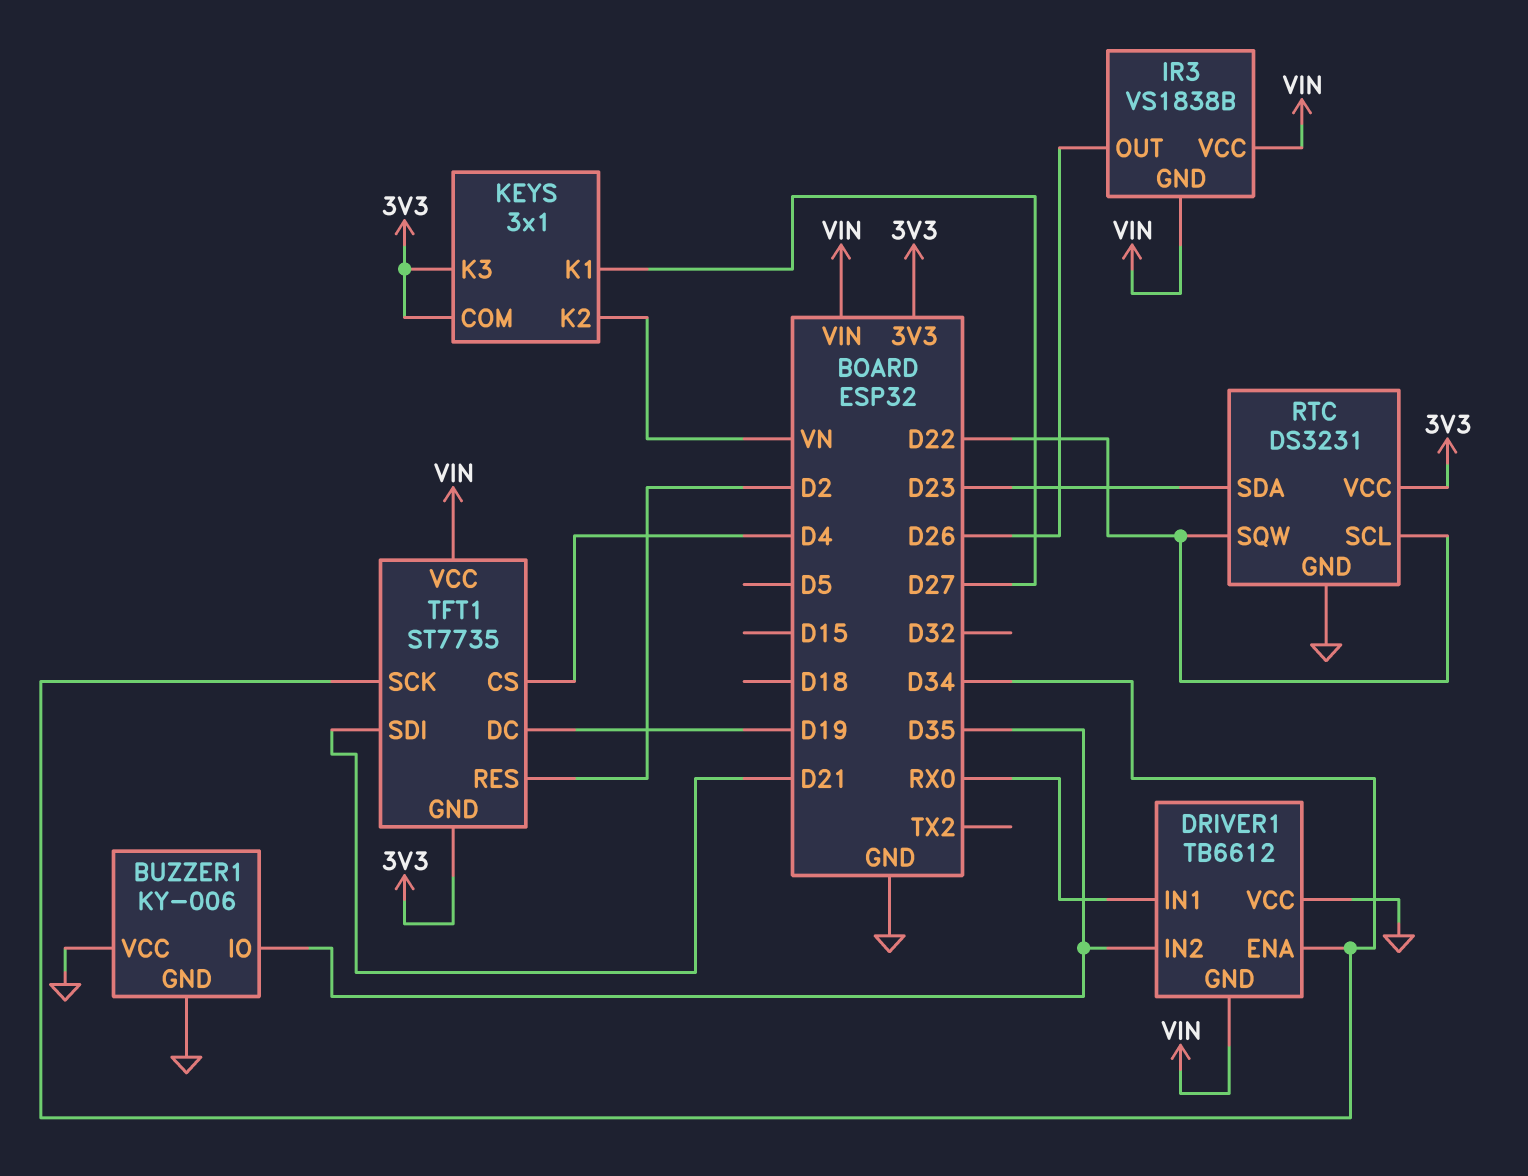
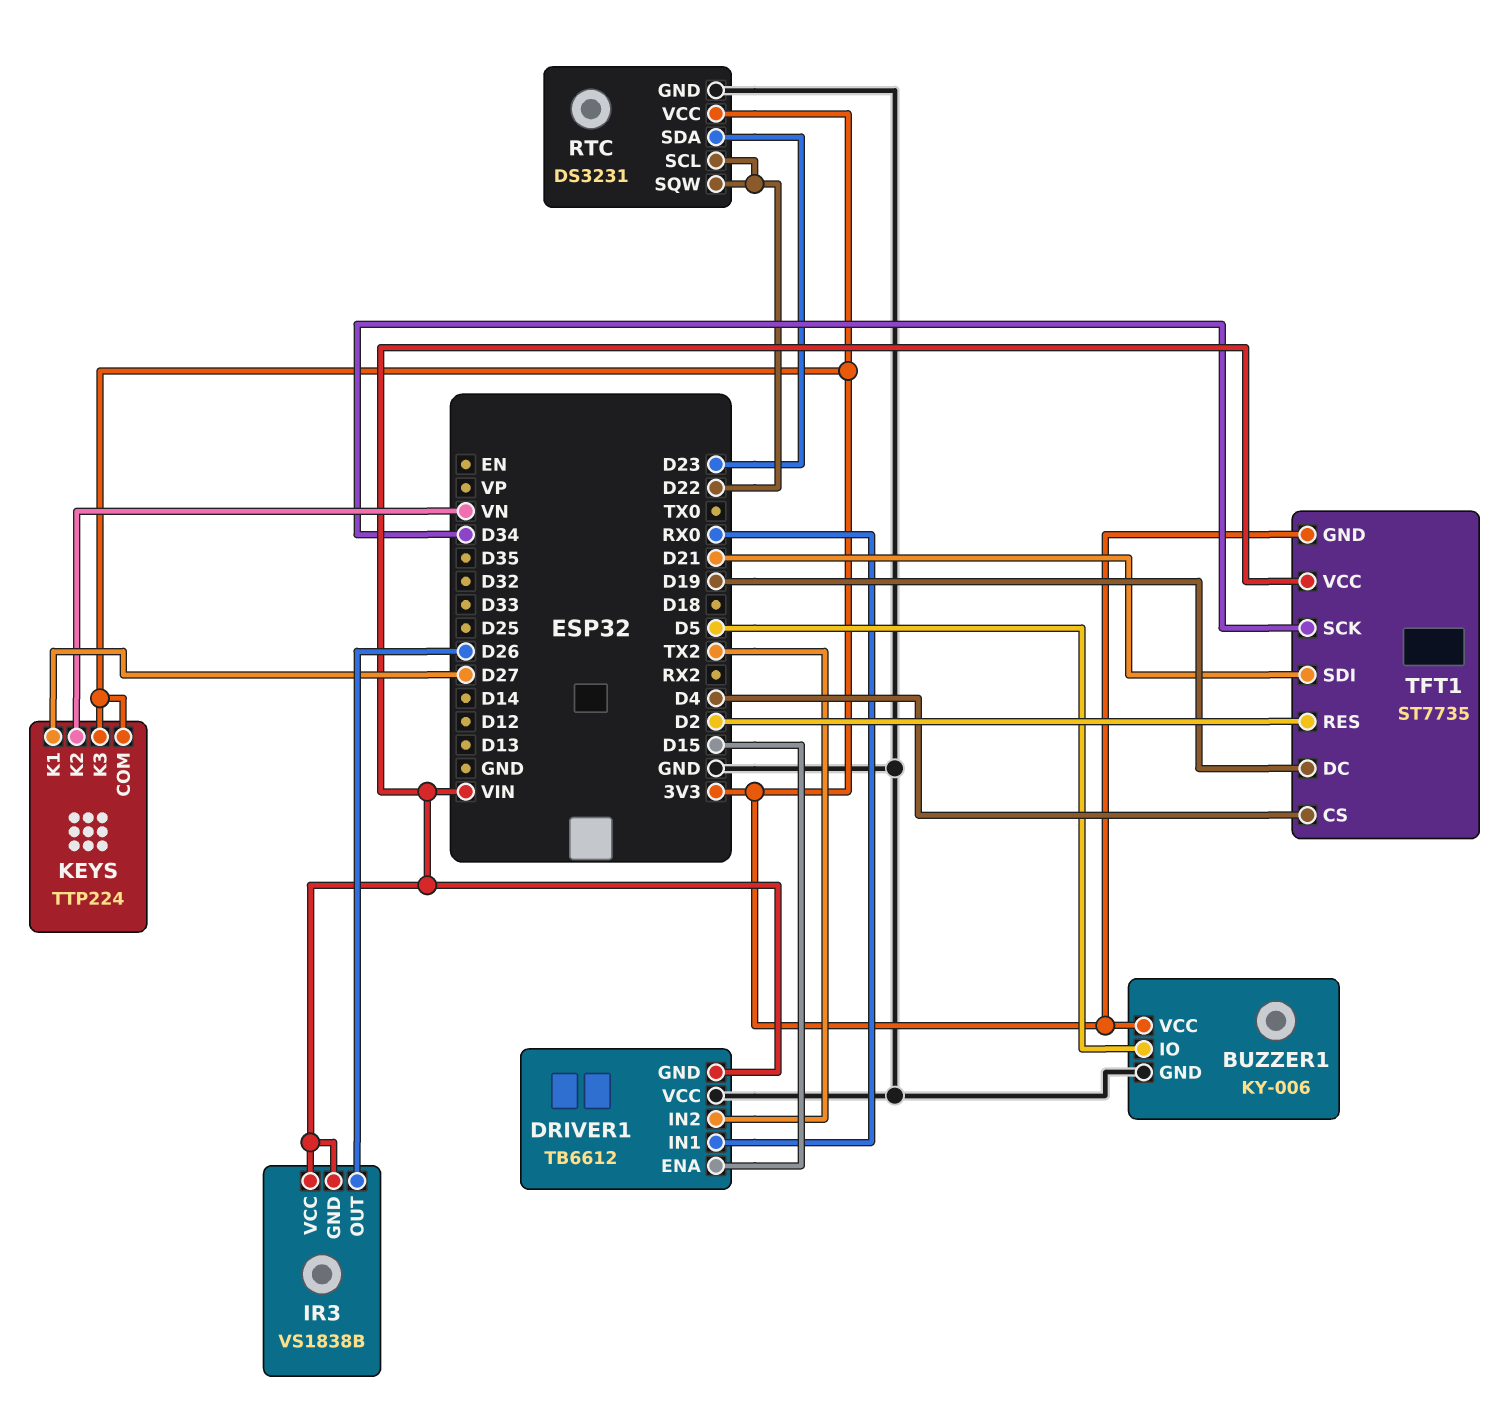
BUZZER1 pin IO: D35 -> D5
BUZZER1 pin VCC: GND -> 3V3
DRIVER1 pin ENA: D34 -> D15
DRIVER1 pin IN2: D35 -> TX2
KEYS: 3x1 -> TTP224

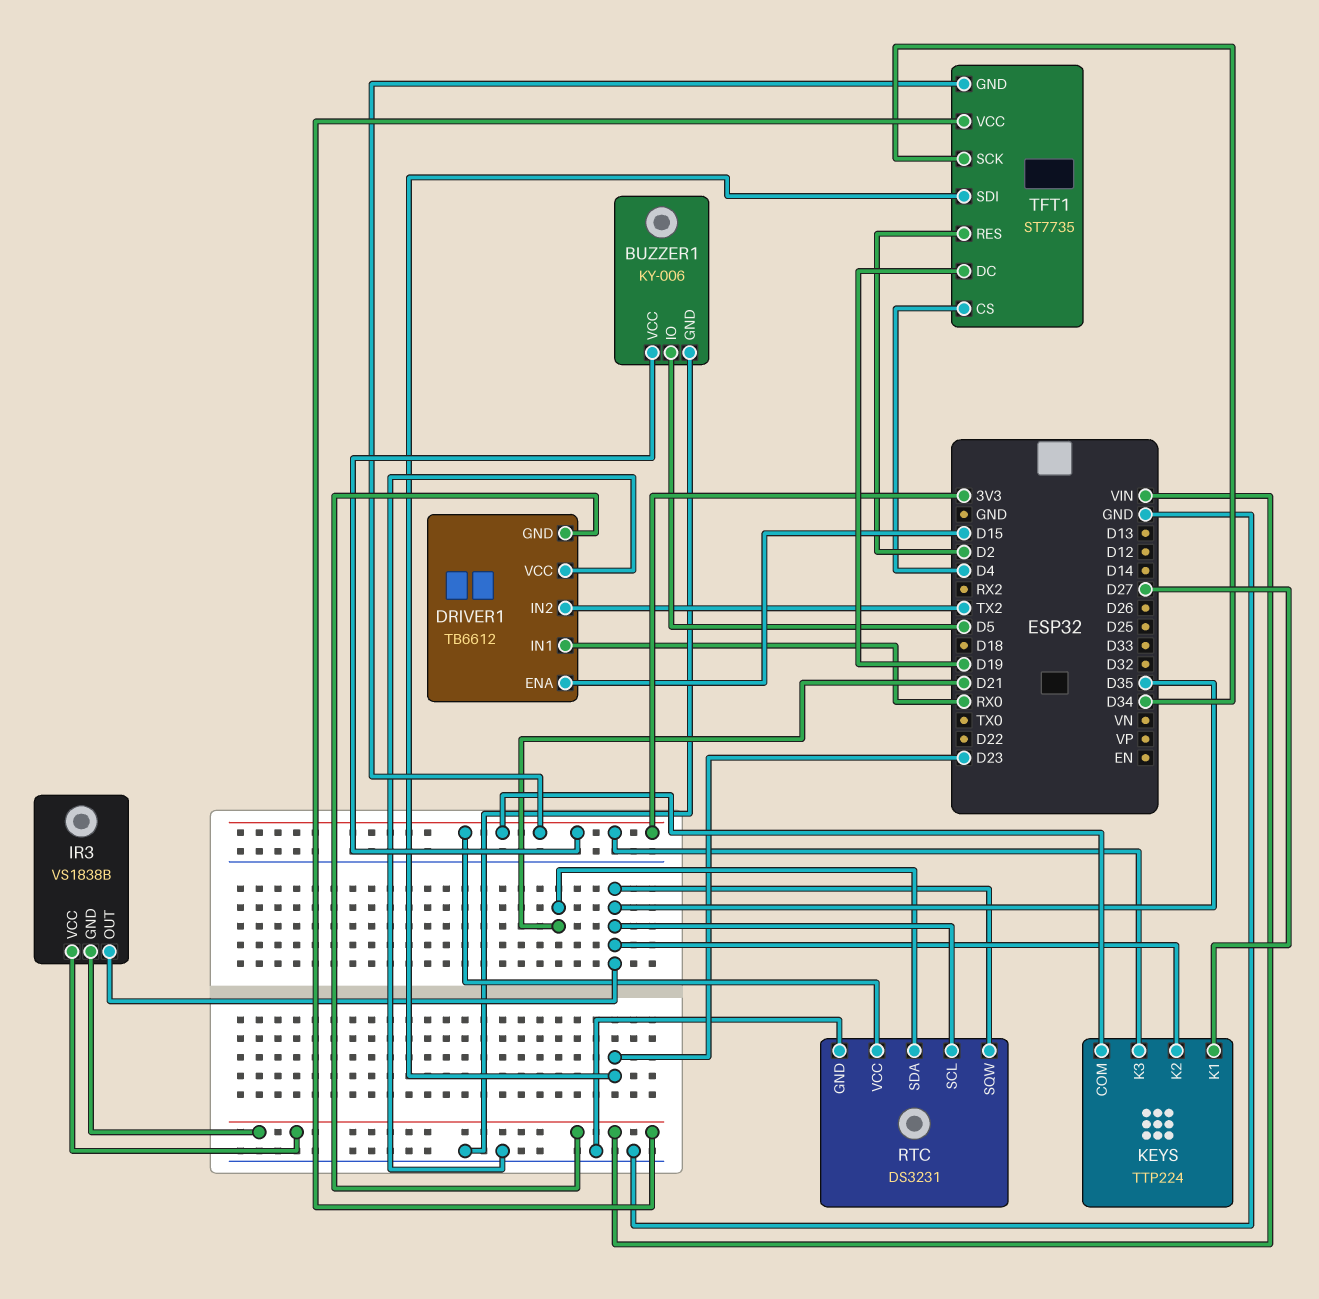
IR3 pin OUT: D26 -> D35
KEYS pin K2: VN -> D35
RTC pin SCL: D22 -> D35
RTC pin SDA: D23 -> D21
RTC pin SQW: D22 -> D35
TFT1 pin SDI: D21 -> D23

